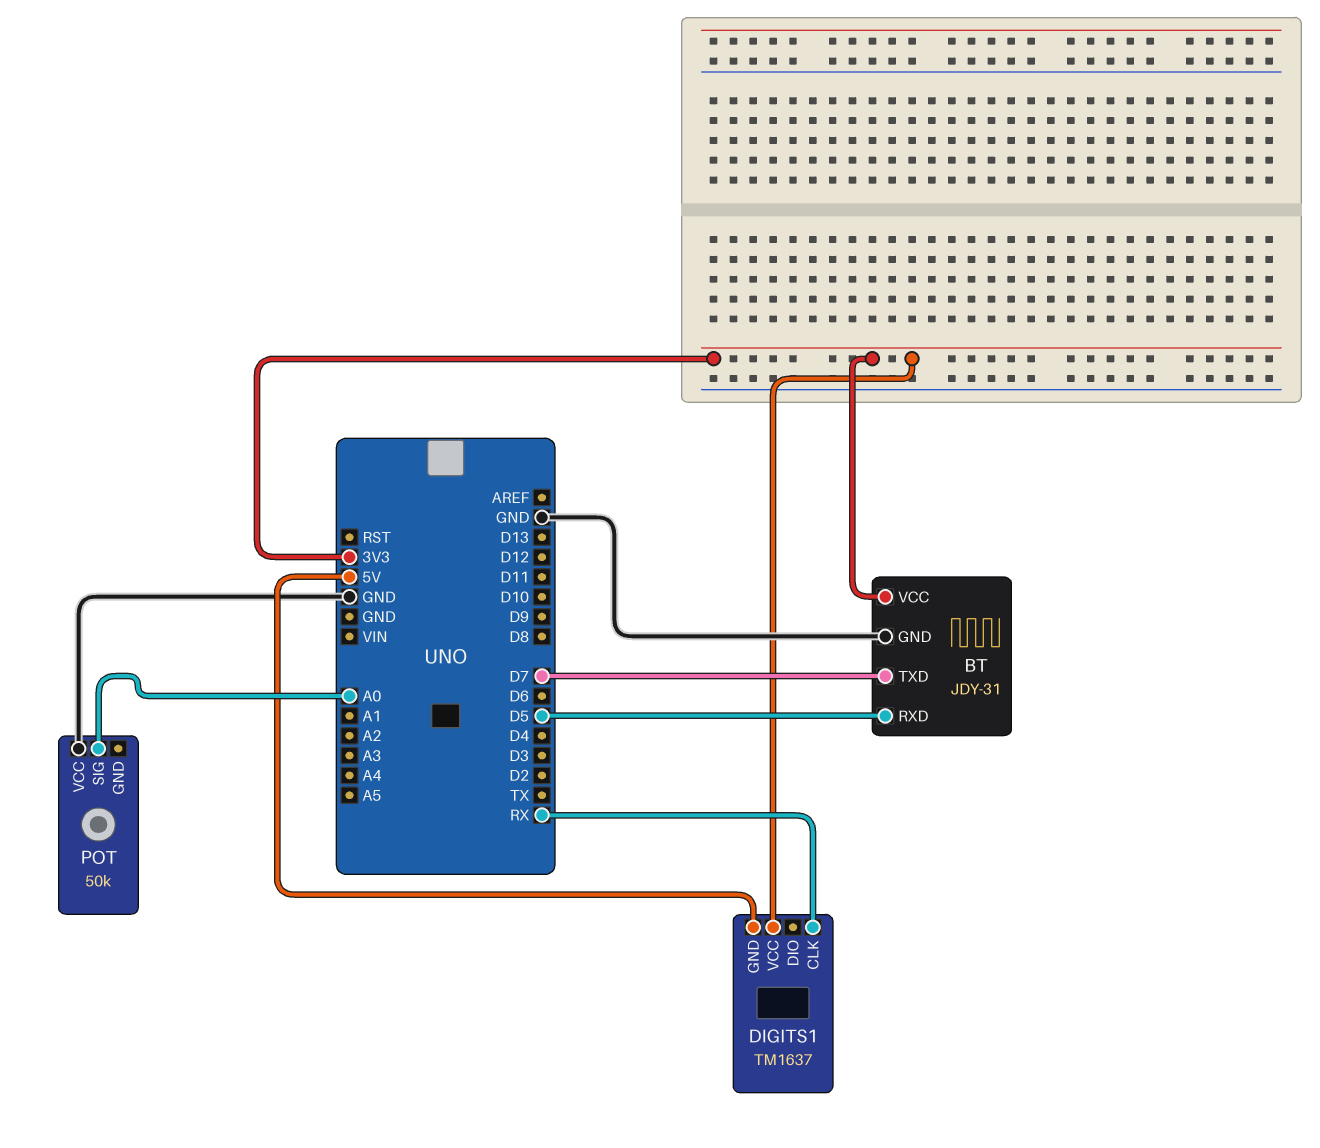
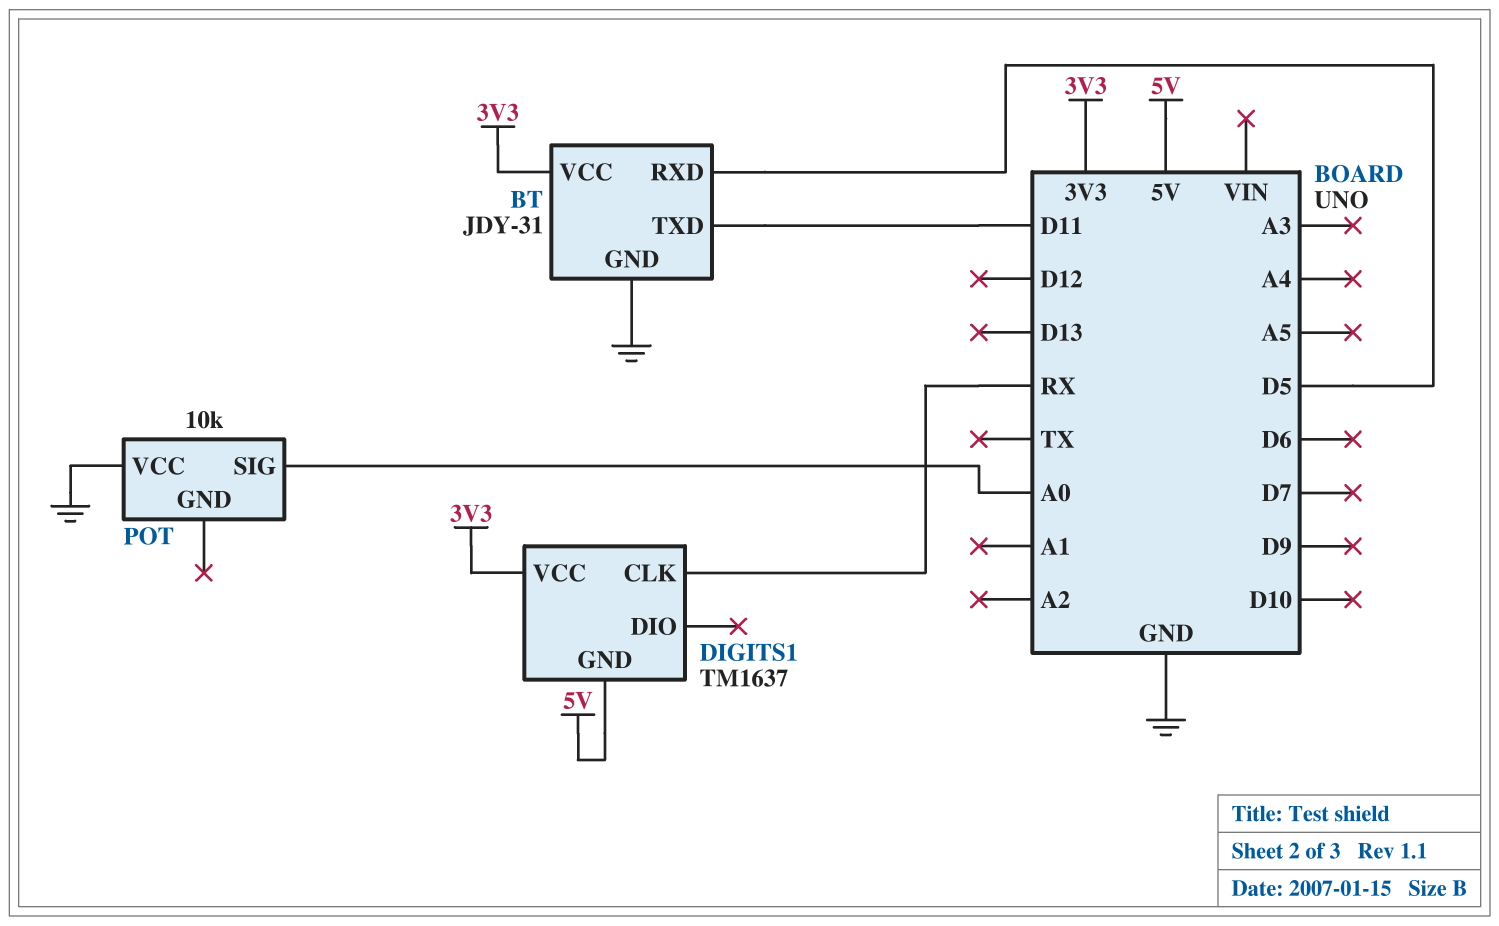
BT pin TXD: D7 -> D11
POT: 50k -> 10k

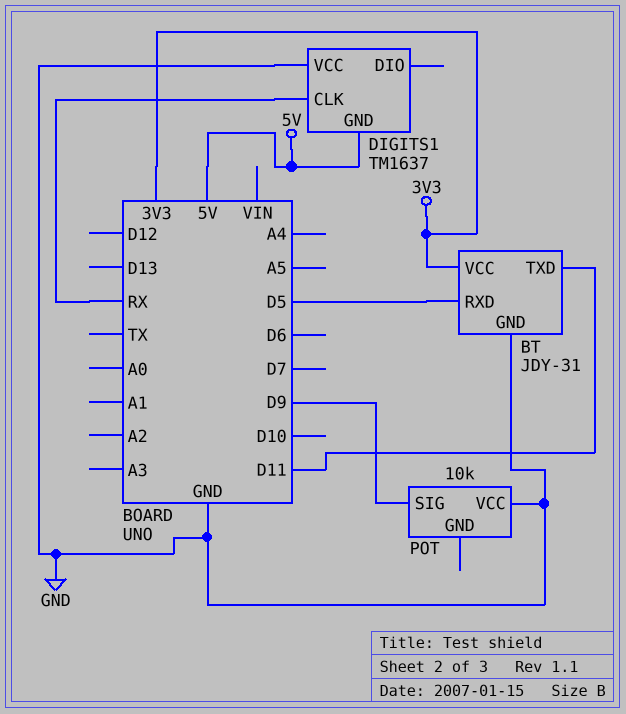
DIGITS1 pin VCC: 3V3 -> GND
POT pin SIG: A0 -> D9

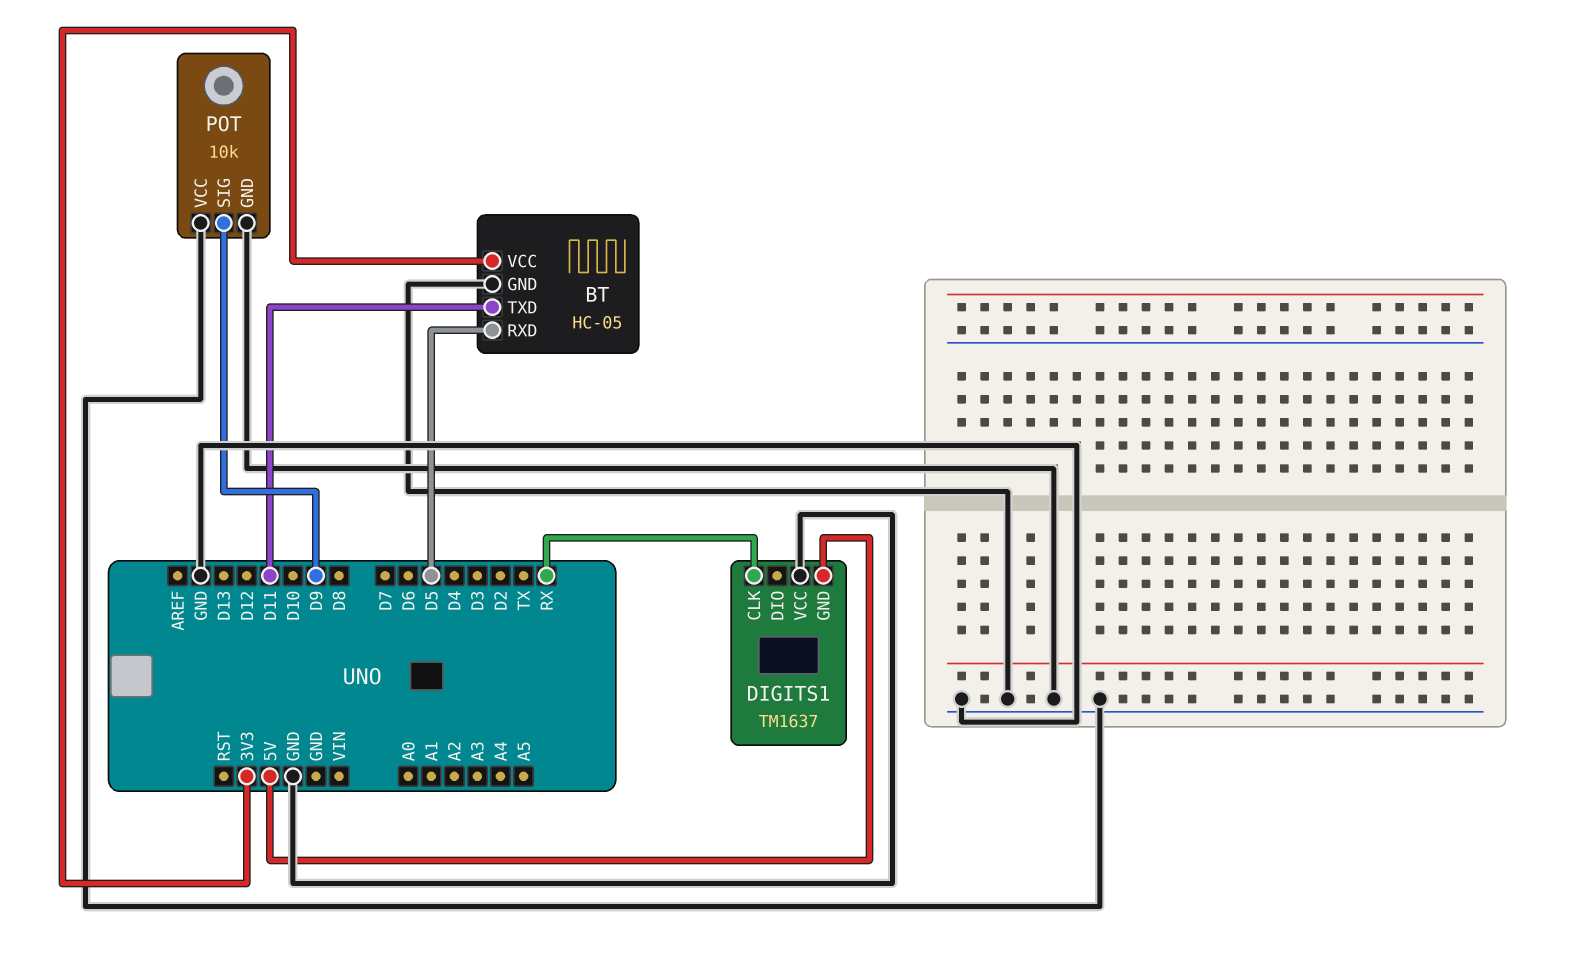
BT: JDY-31 -> HC-05
POT pin GND: none -> GND

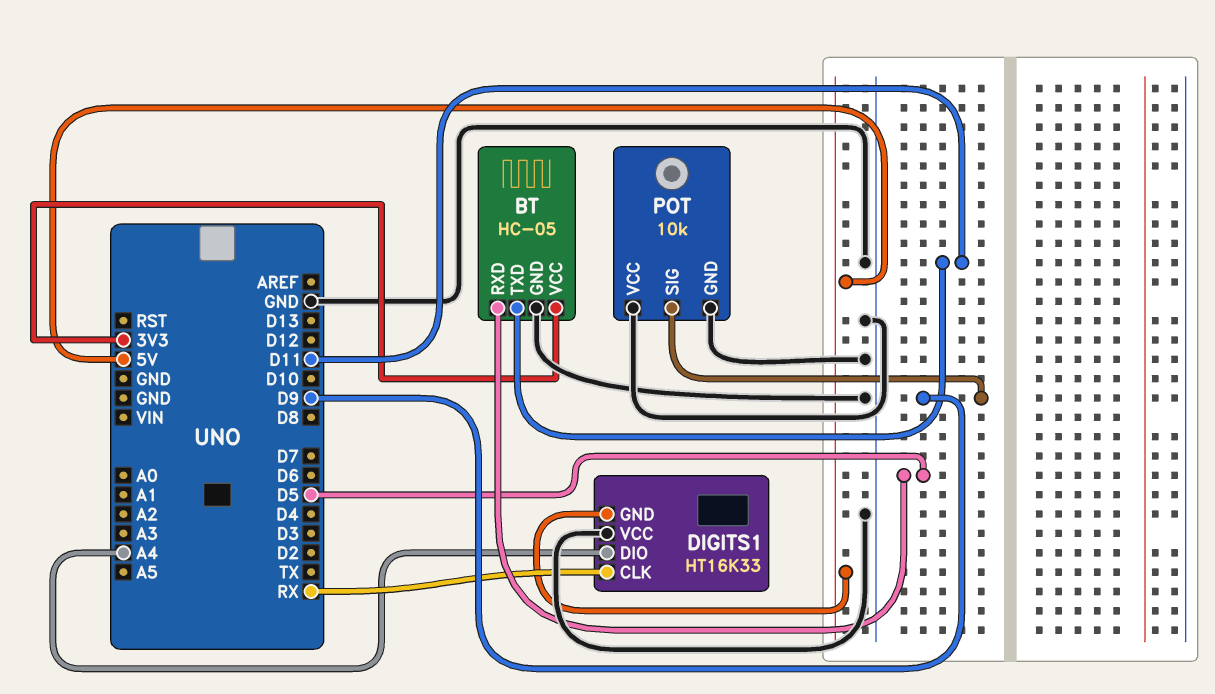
DIGITS1: TM1637 -> HT16K33
DIGITS1 pin DIO: none -> A4

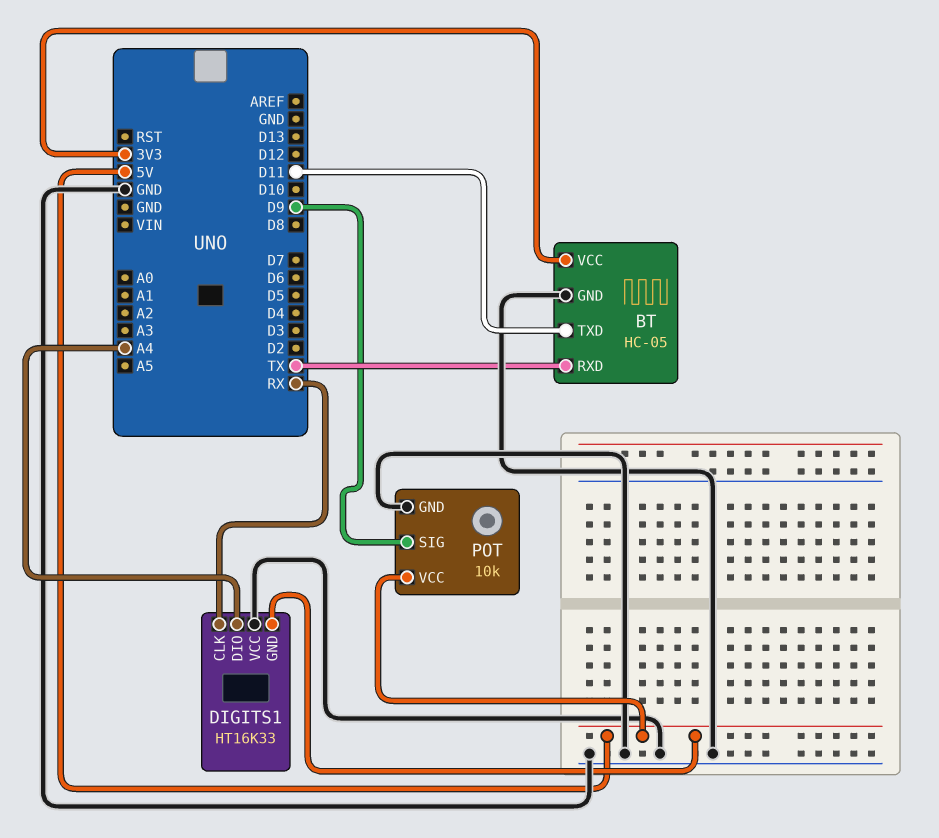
BT pin RXD: D5 -> TX
POT pin VCC: GND -> 5V

